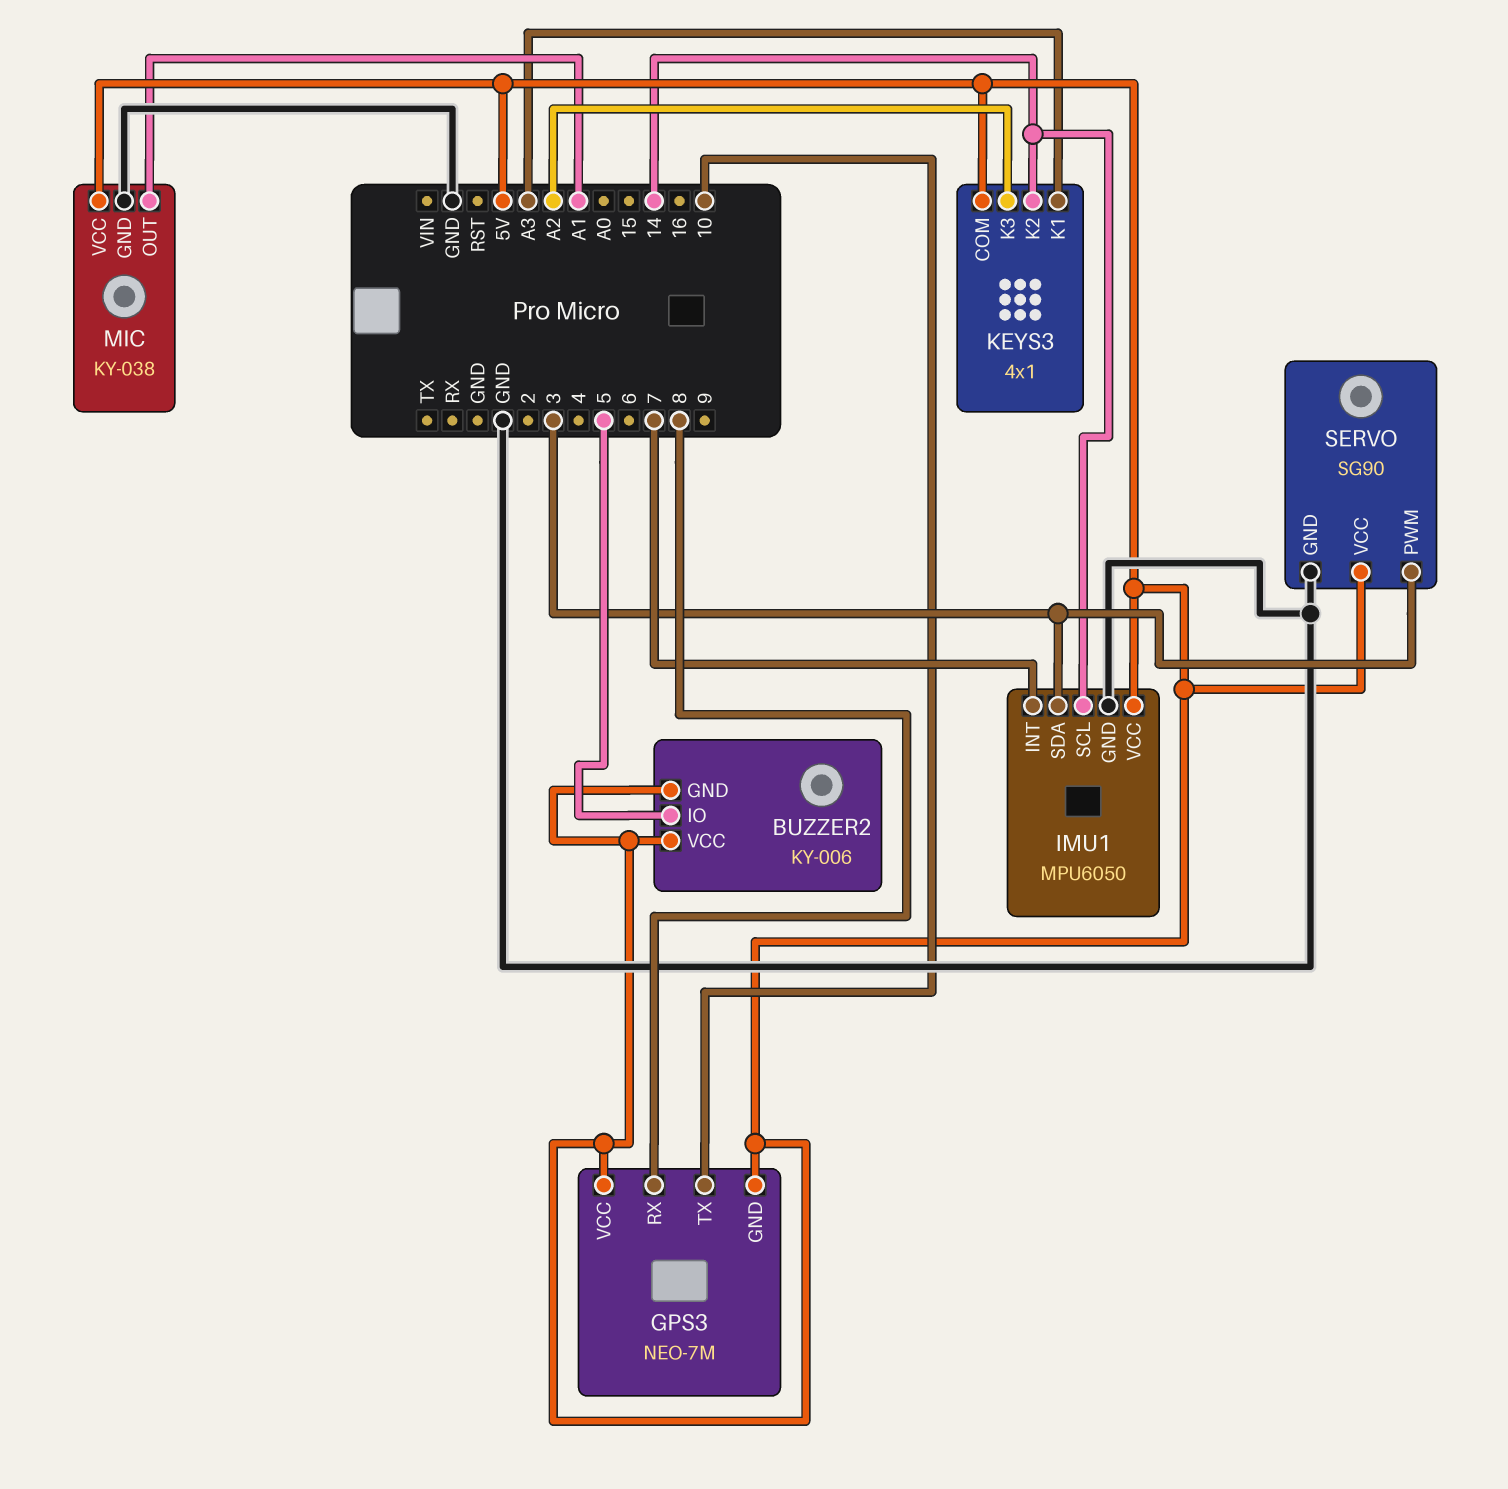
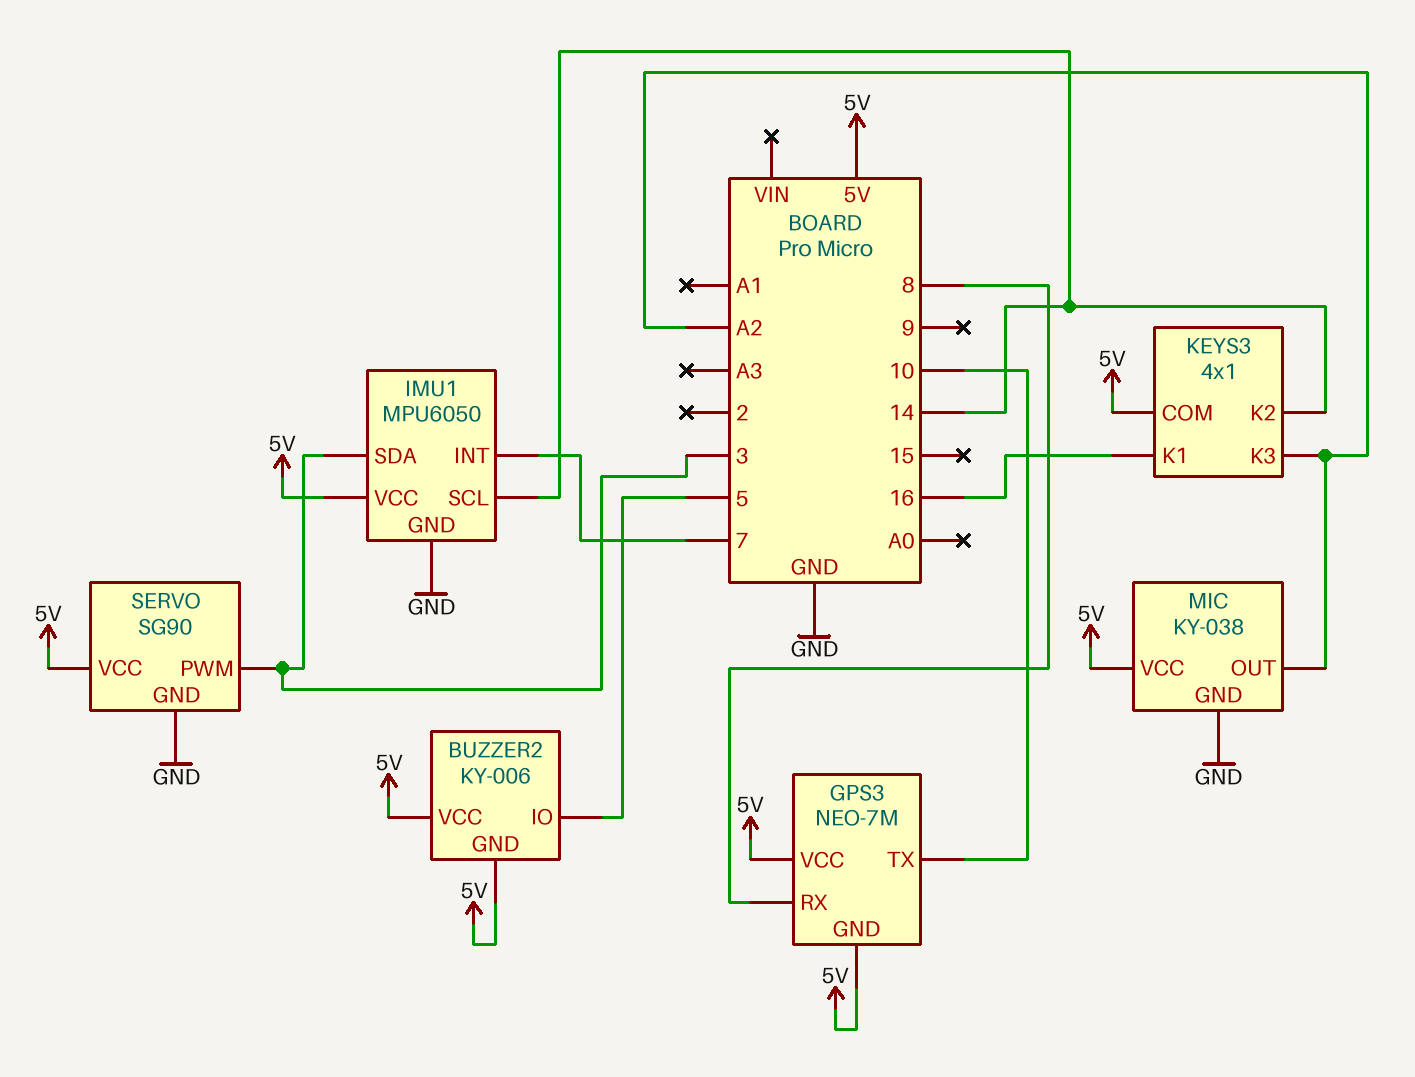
KEYS3 pin K1: A3 -> 16
MIC pin OUT: A1 -> A2

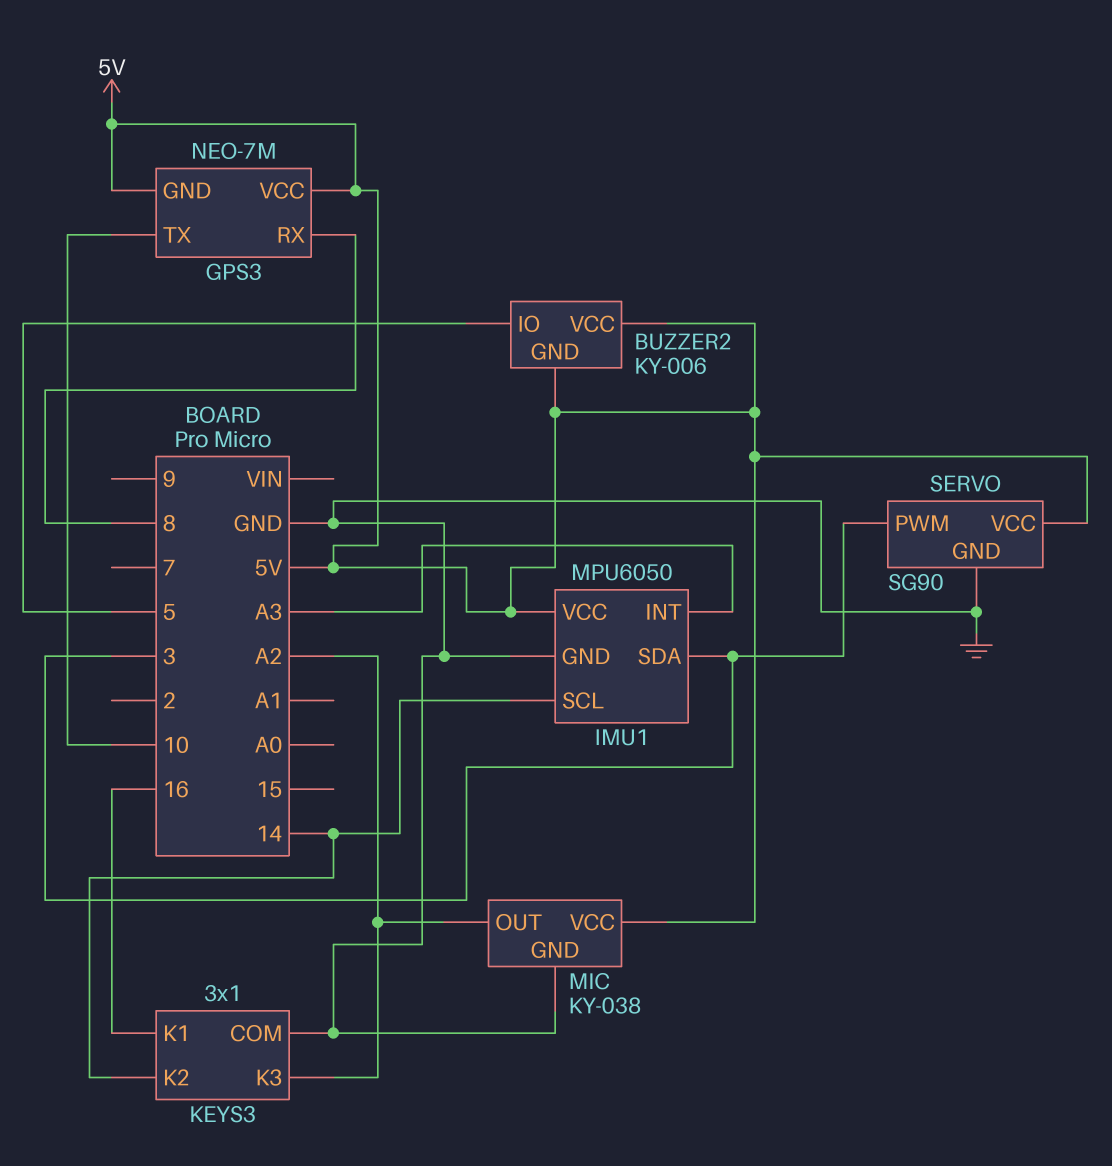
IMU1 pin INT: 7 -> A3
KEYS3: 4x1 -> 3x1
KEYS3 pin COM: 5V -> GND

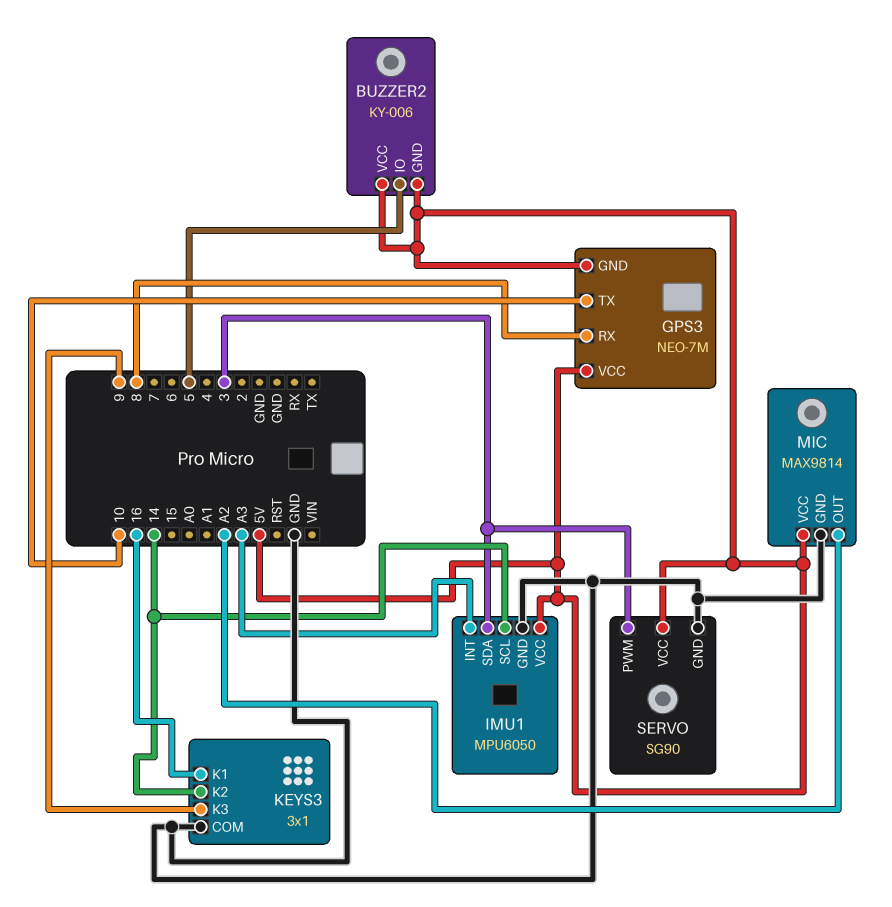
KEYS3 pin K3: A2 -> 9
MIC: KY-038 -> MAX9814

